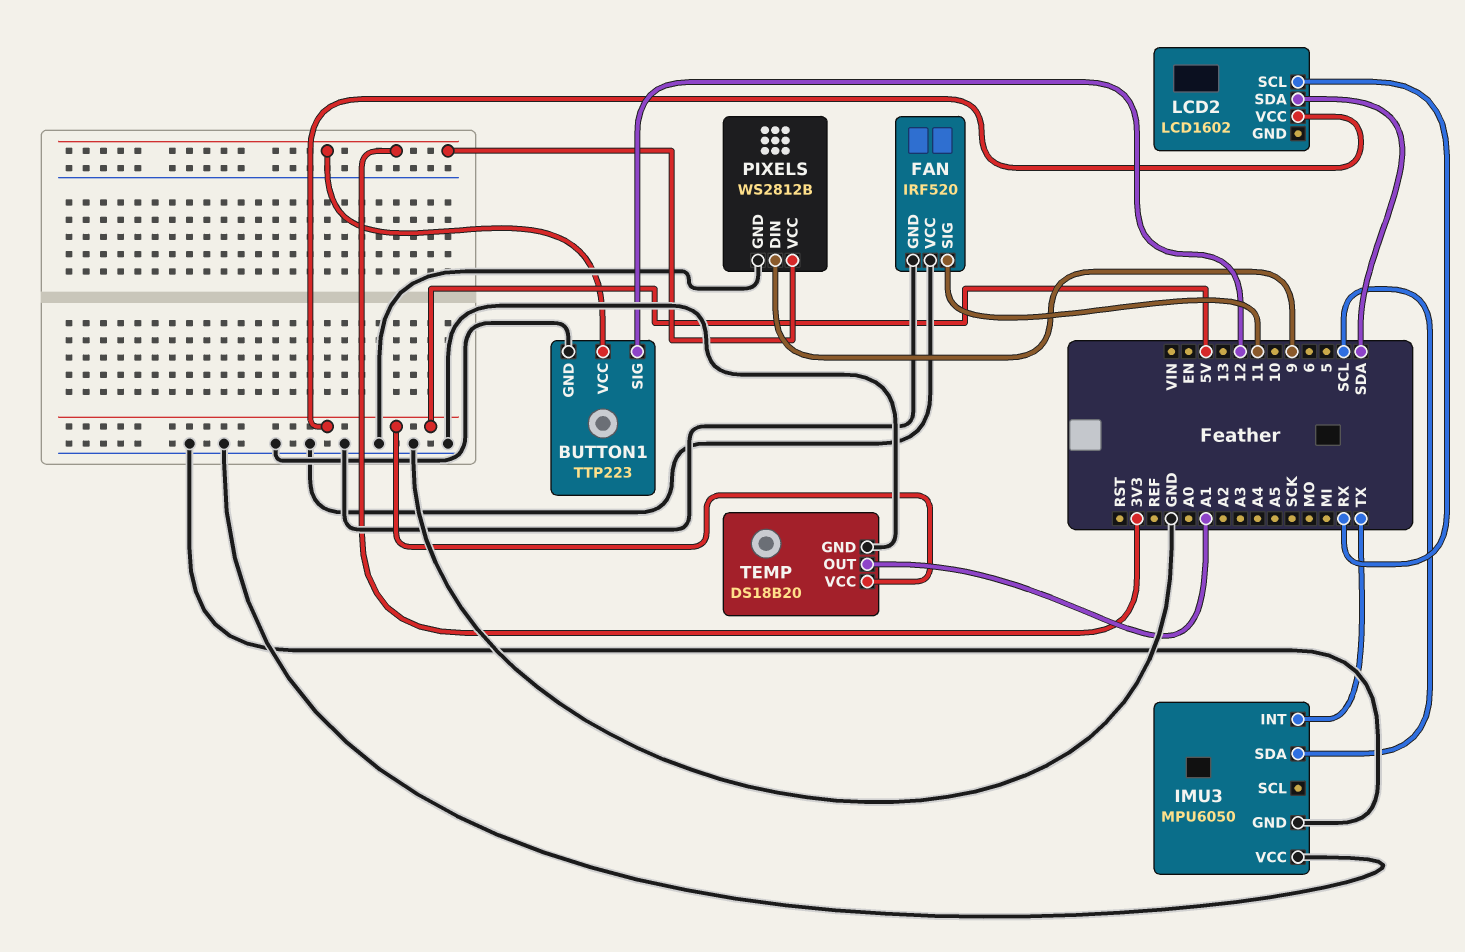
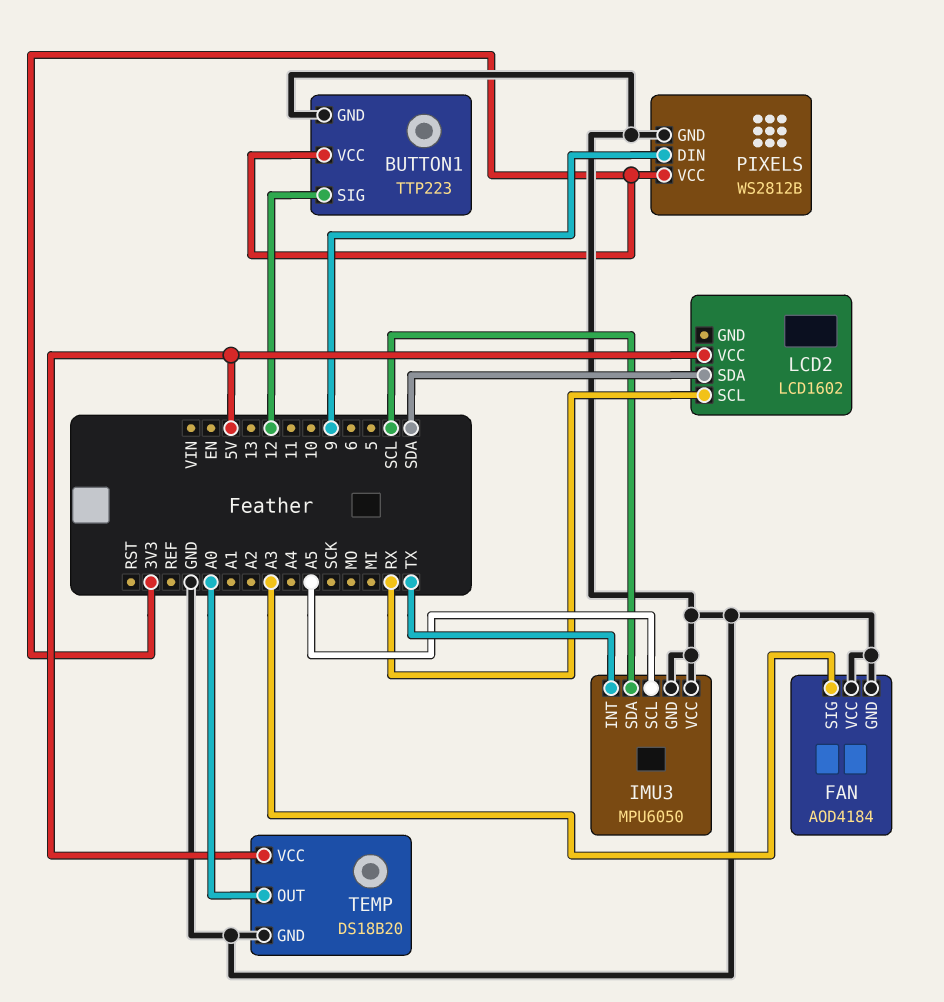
FAN: IRF520 -> AOD4184
FAN pin SIG: 11 -> A3
IMU3 pin SCL: none -> A5
TEMP pin OUT: A1 -> A0

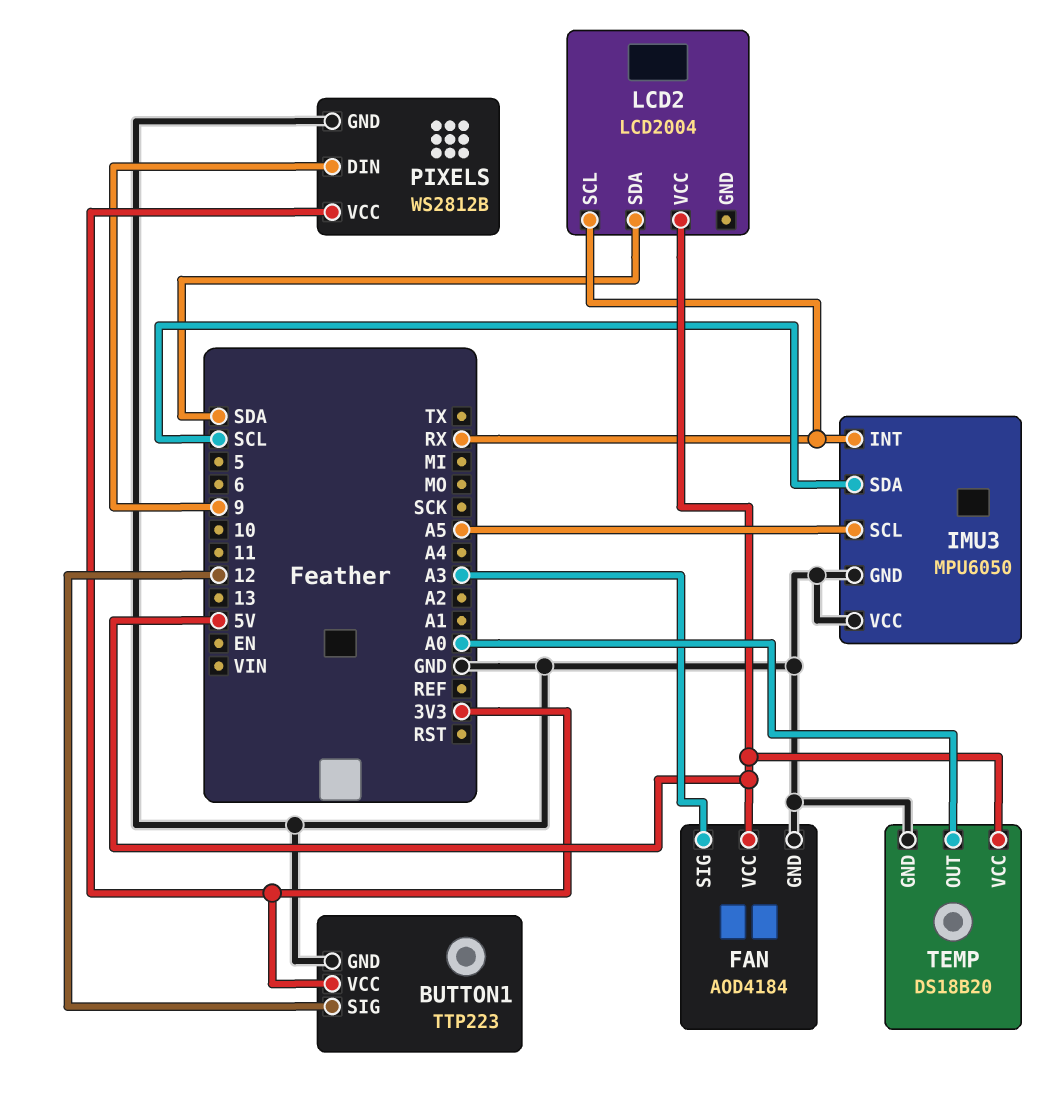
FAN pin VCC: GND -> 5V
IMU3 pin INT: TX -> RX
LCD2: LCD1602 -> LCD2004

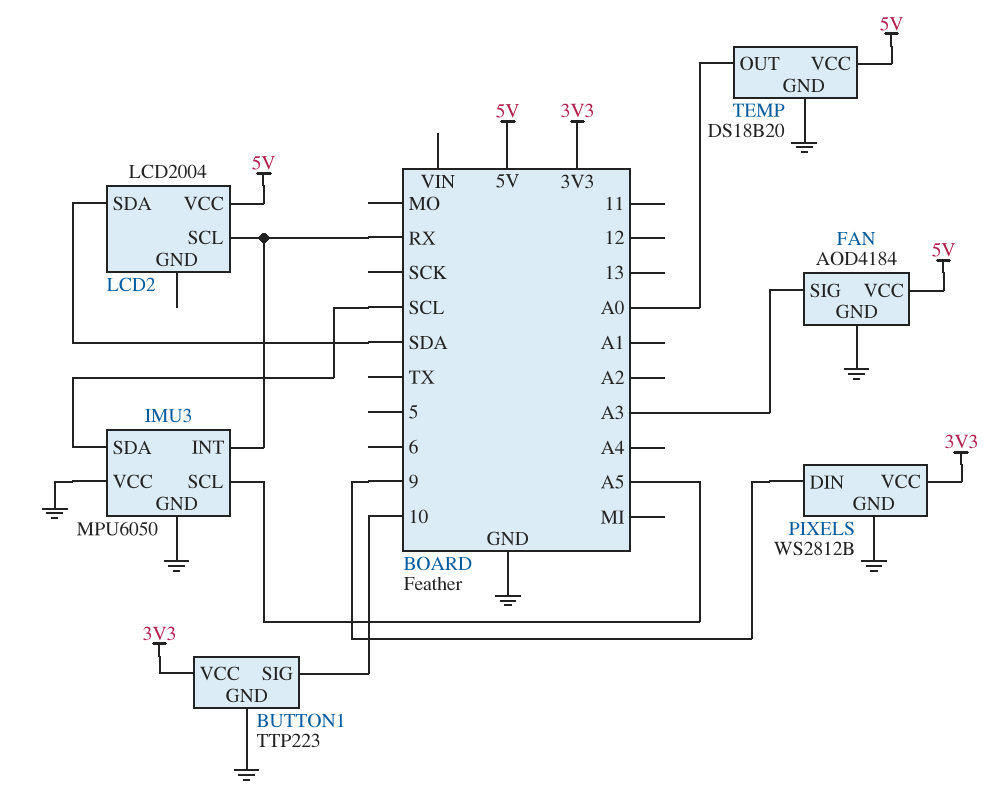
BUTTON1 pin SIG: 12 -> 10

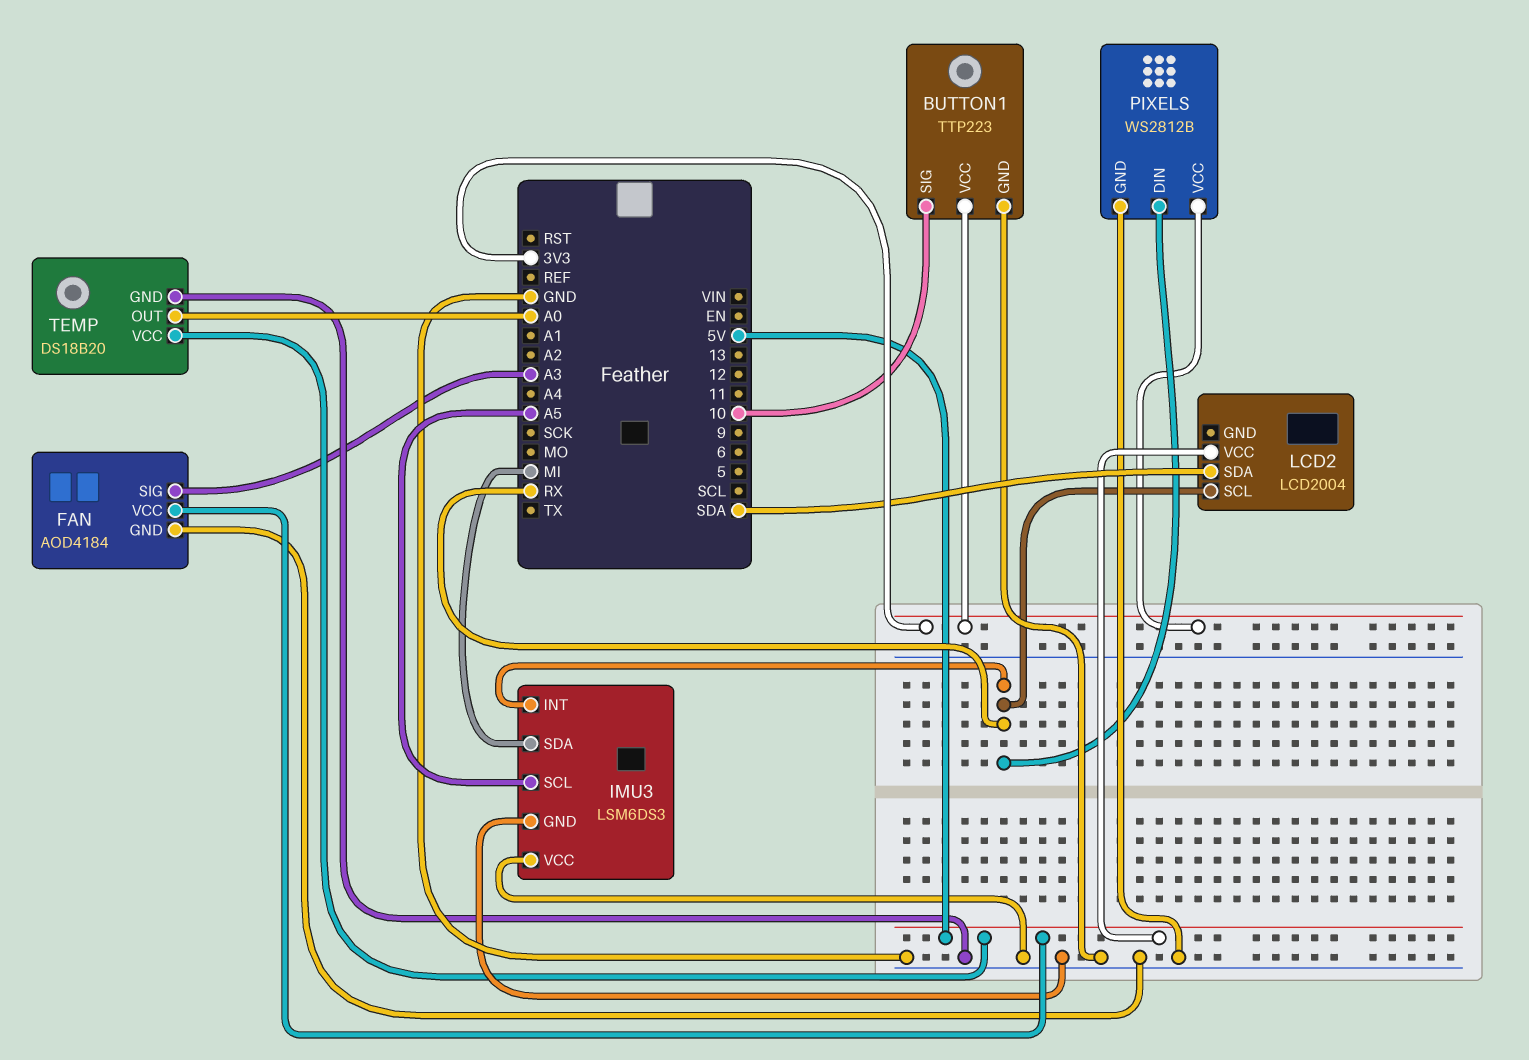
IMU3: MPU6050 -> LSM6DS3
IMU3 pin SDA: SCL -> MI
PIXELS pin DIN: 9 -> RX

